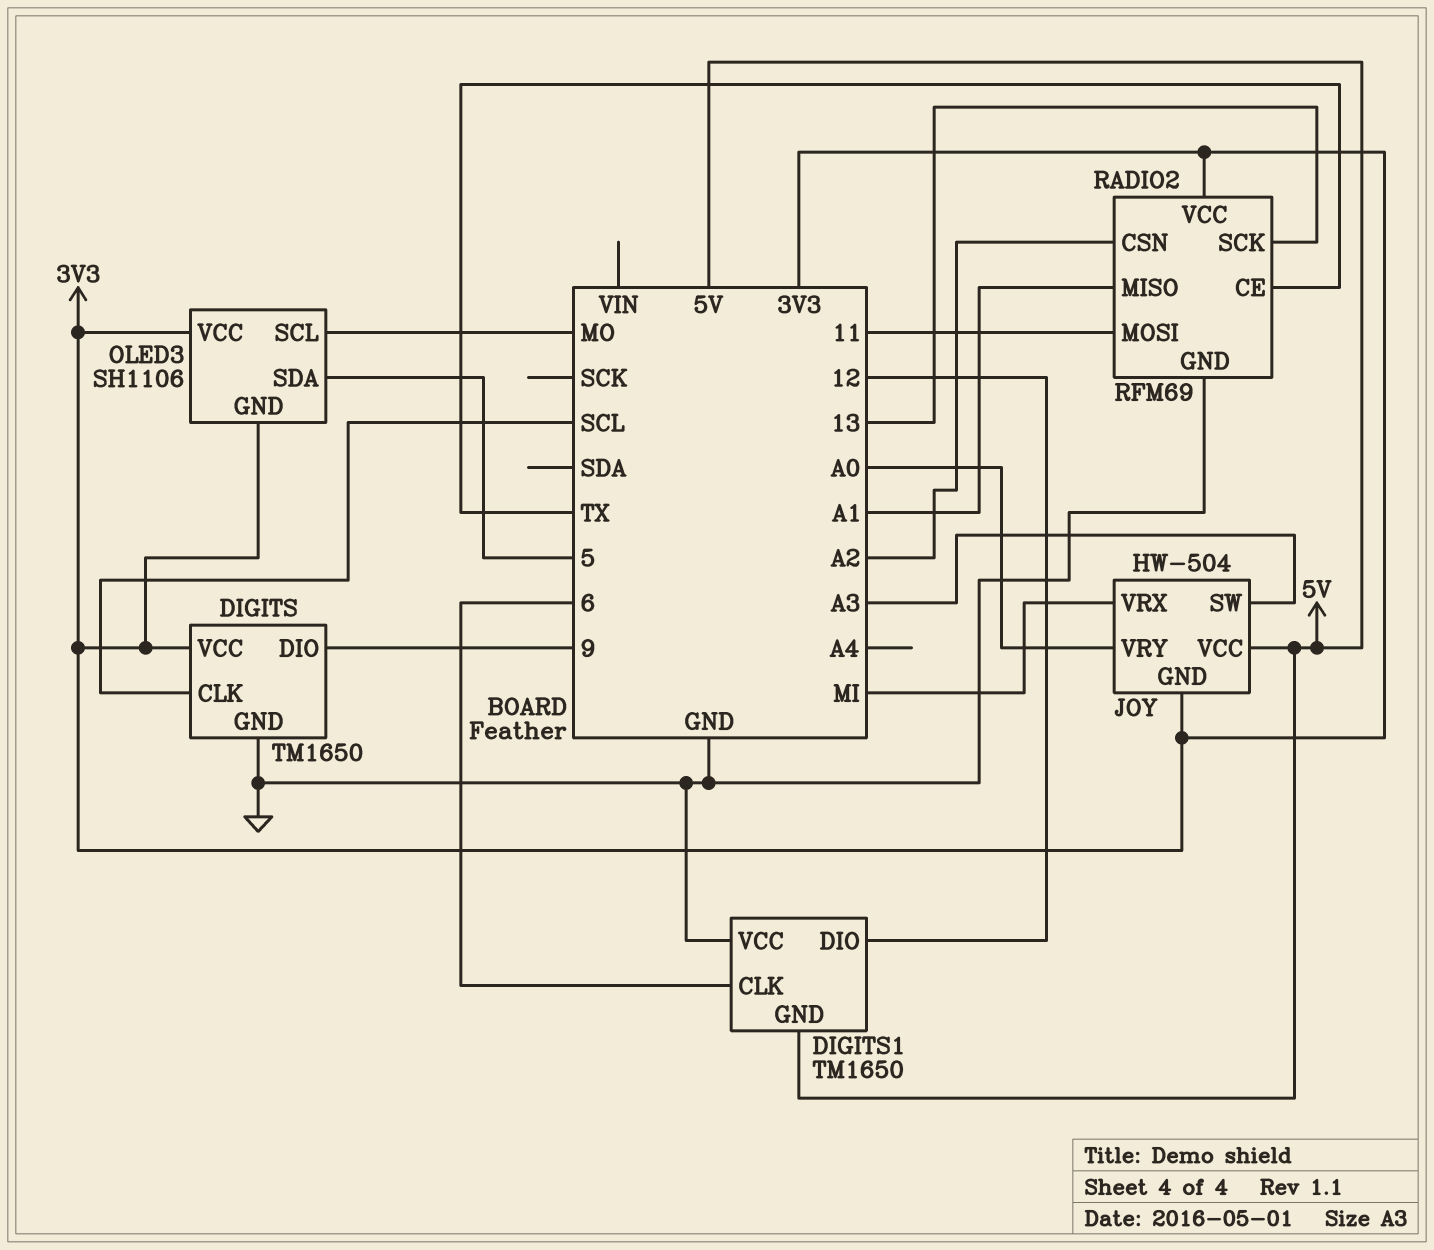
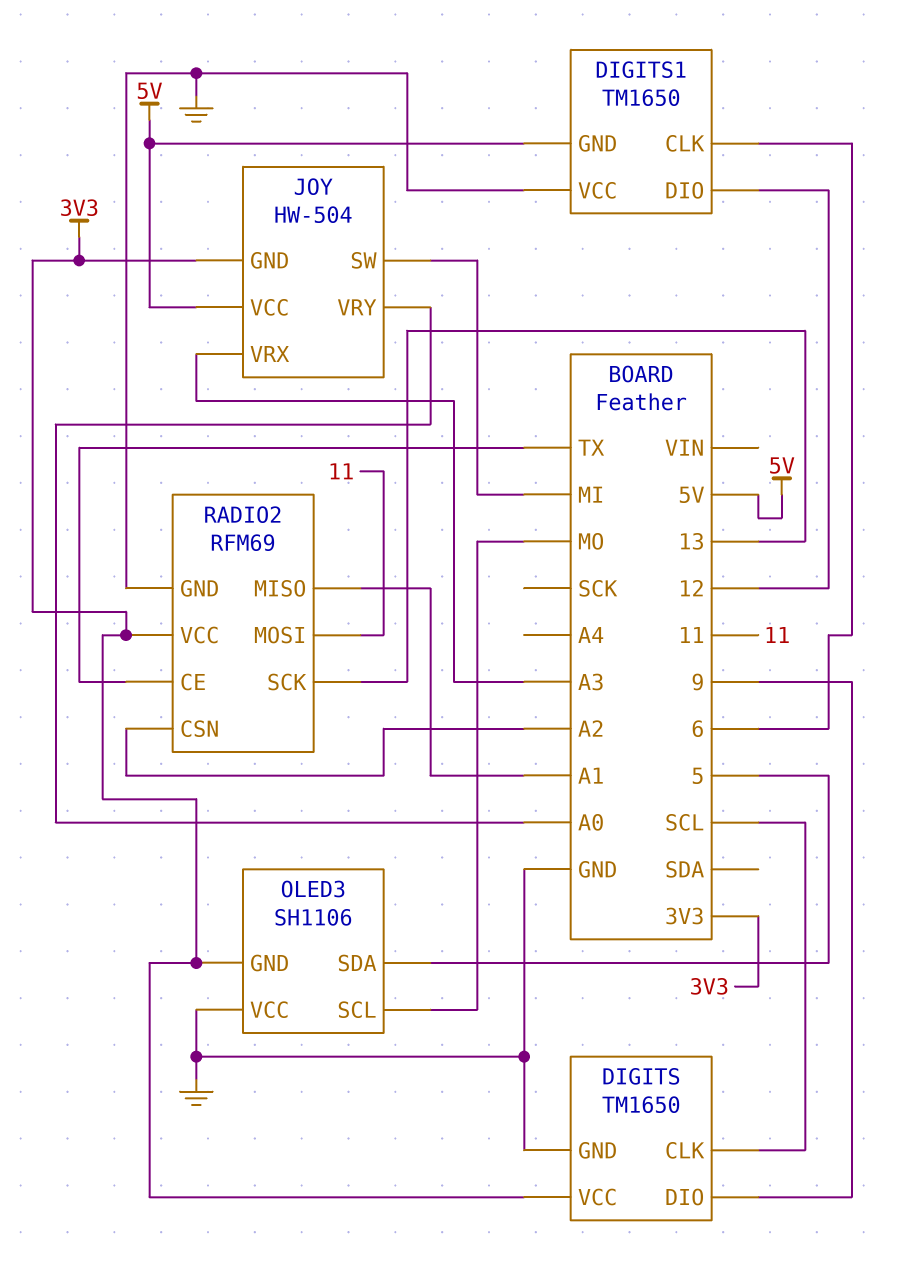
JOY pin SW: A3 -> MI
JOY pin VRX: MI -> A3
OLED3 pin VCC: 3V3 -> GND

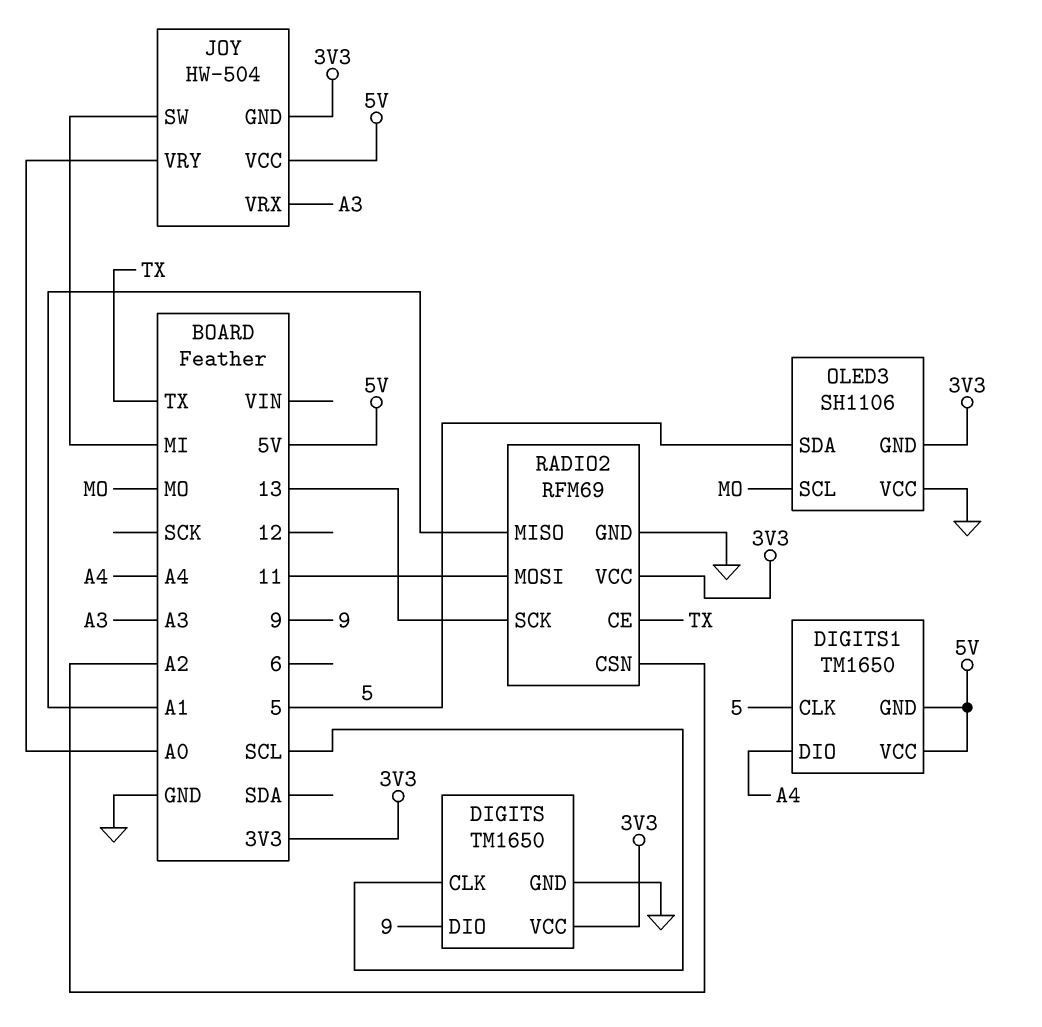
DIGITS1 pin CLK: 6 -> 5
DIGITS1 pin DIO: 12 -> A4
DIGITS1 pin VCC: GND -> 5V

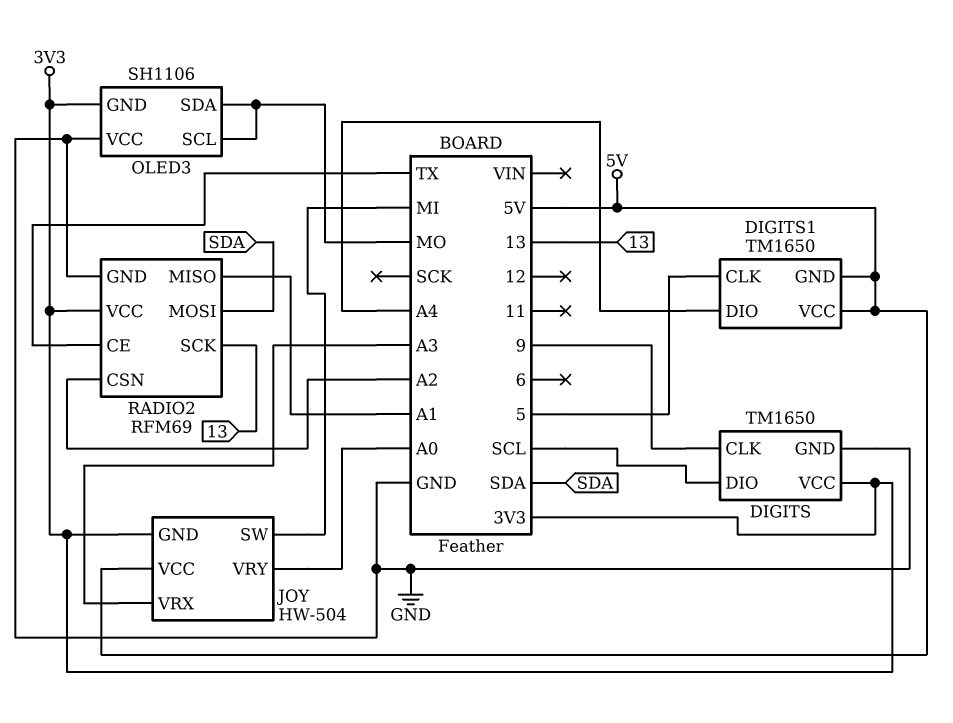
DIGITS pin CLK: SCL -> 9
DIGITS pin DIO: 9 -> SCL
OLED3 pin SDA: 5 -> MO
RADIO2 pin MOSI: 11 -> SDA

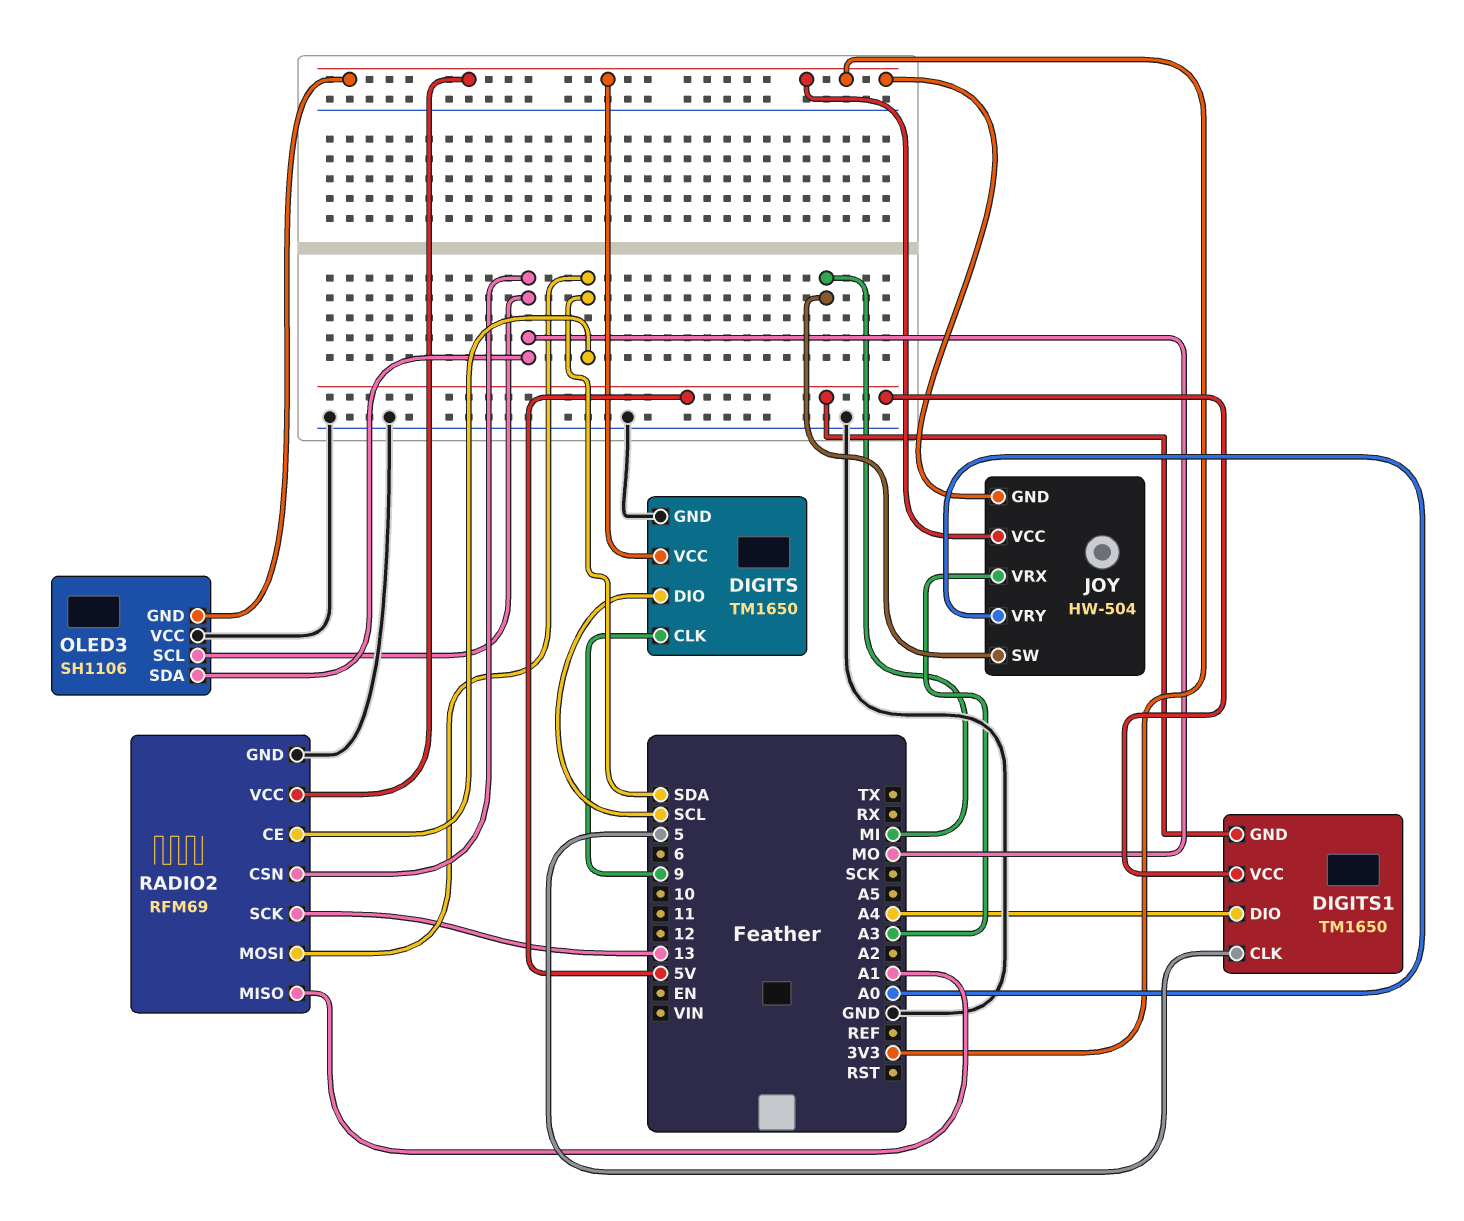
JOY pin VCC: 5V -> 3V3
RADIO2 pin CE: TX -> SDA
RADIO2 pin CSN: A2 -> MO

